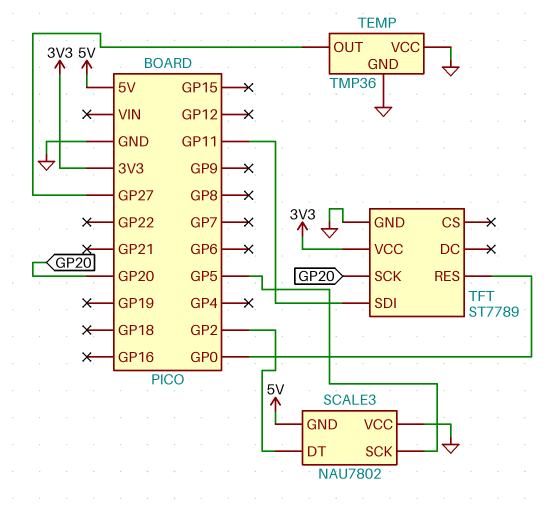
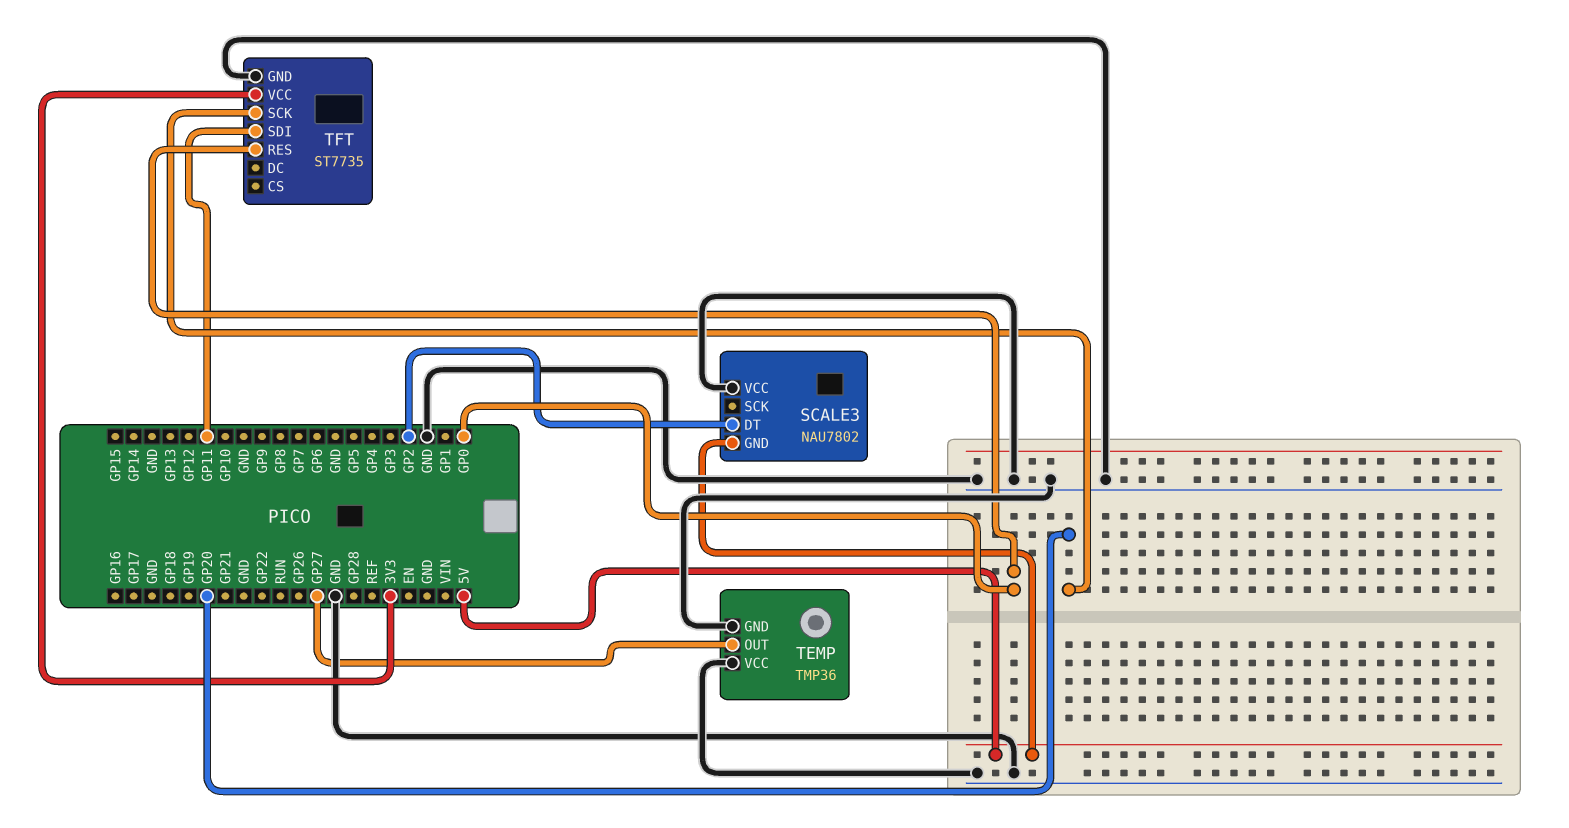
SCALE3 pin SCK: GP5 -> none
TFT: ST7789 -> ST7735

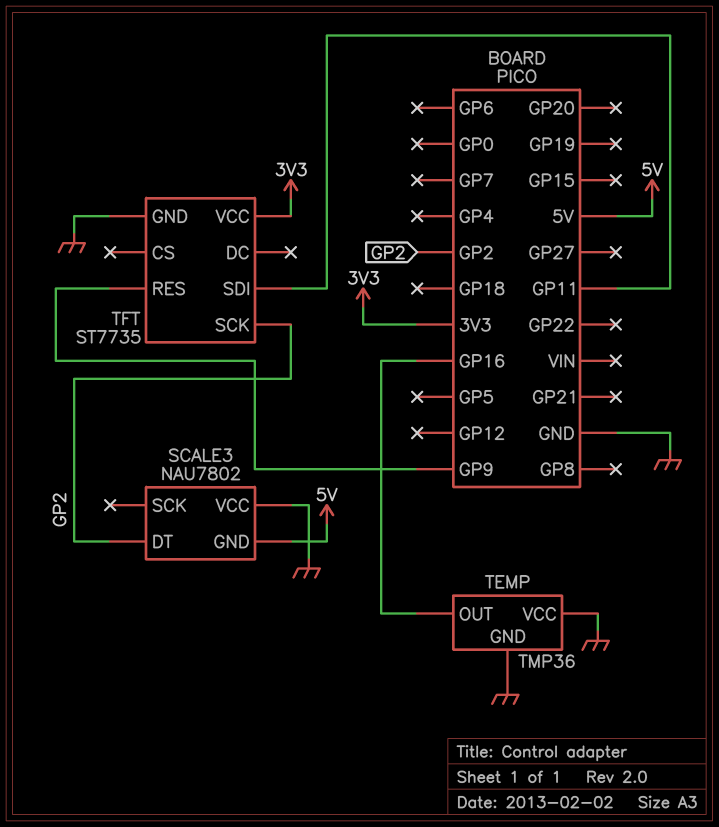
TEMP pin OUT: GP27 -> GP16
TFT pin RES: GP0 -> GP9
TFT pin SCK: GP20 -> GP2

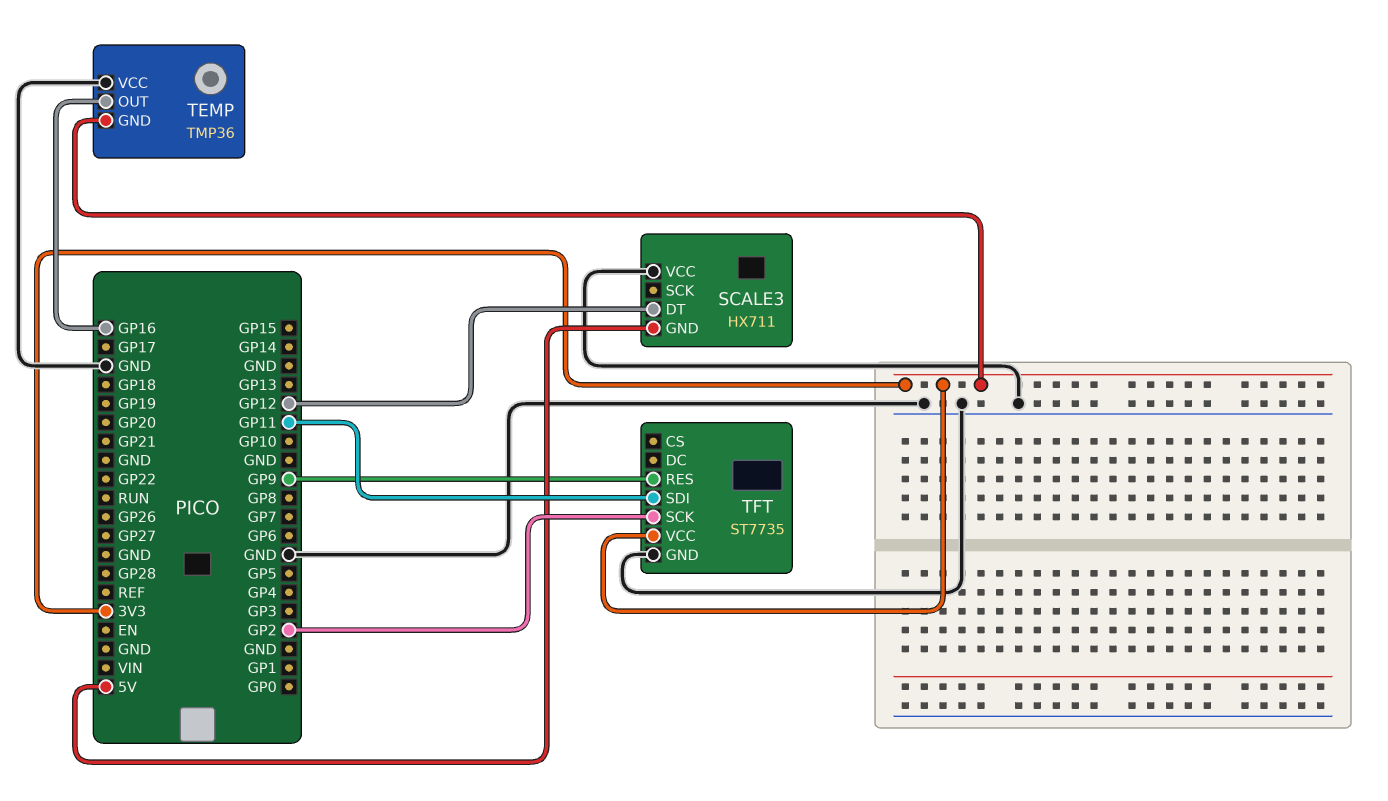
SCALE3: NAU7802 -> HX711
SCALE3 pin DT: GP2 -> GP12
TEMP pin GND: GND -> 3V3

